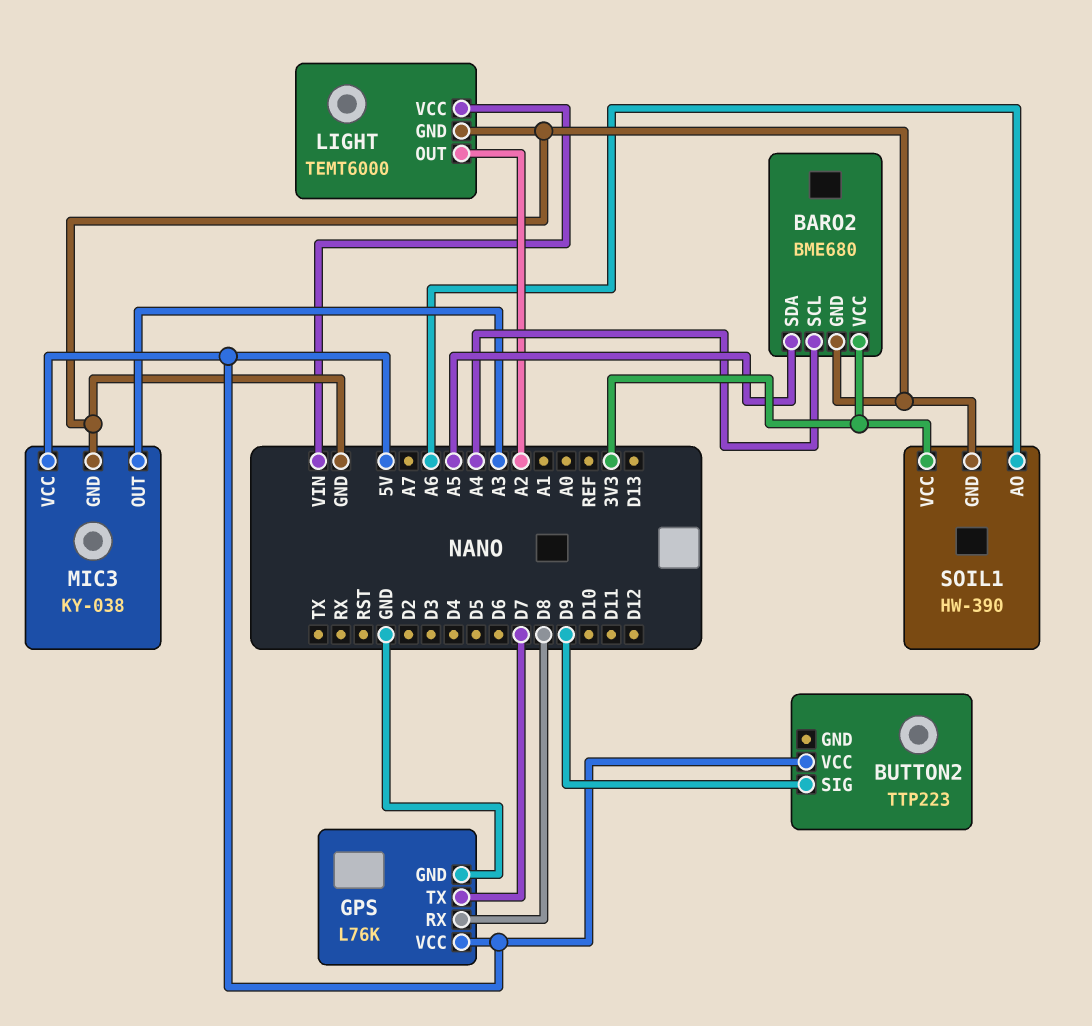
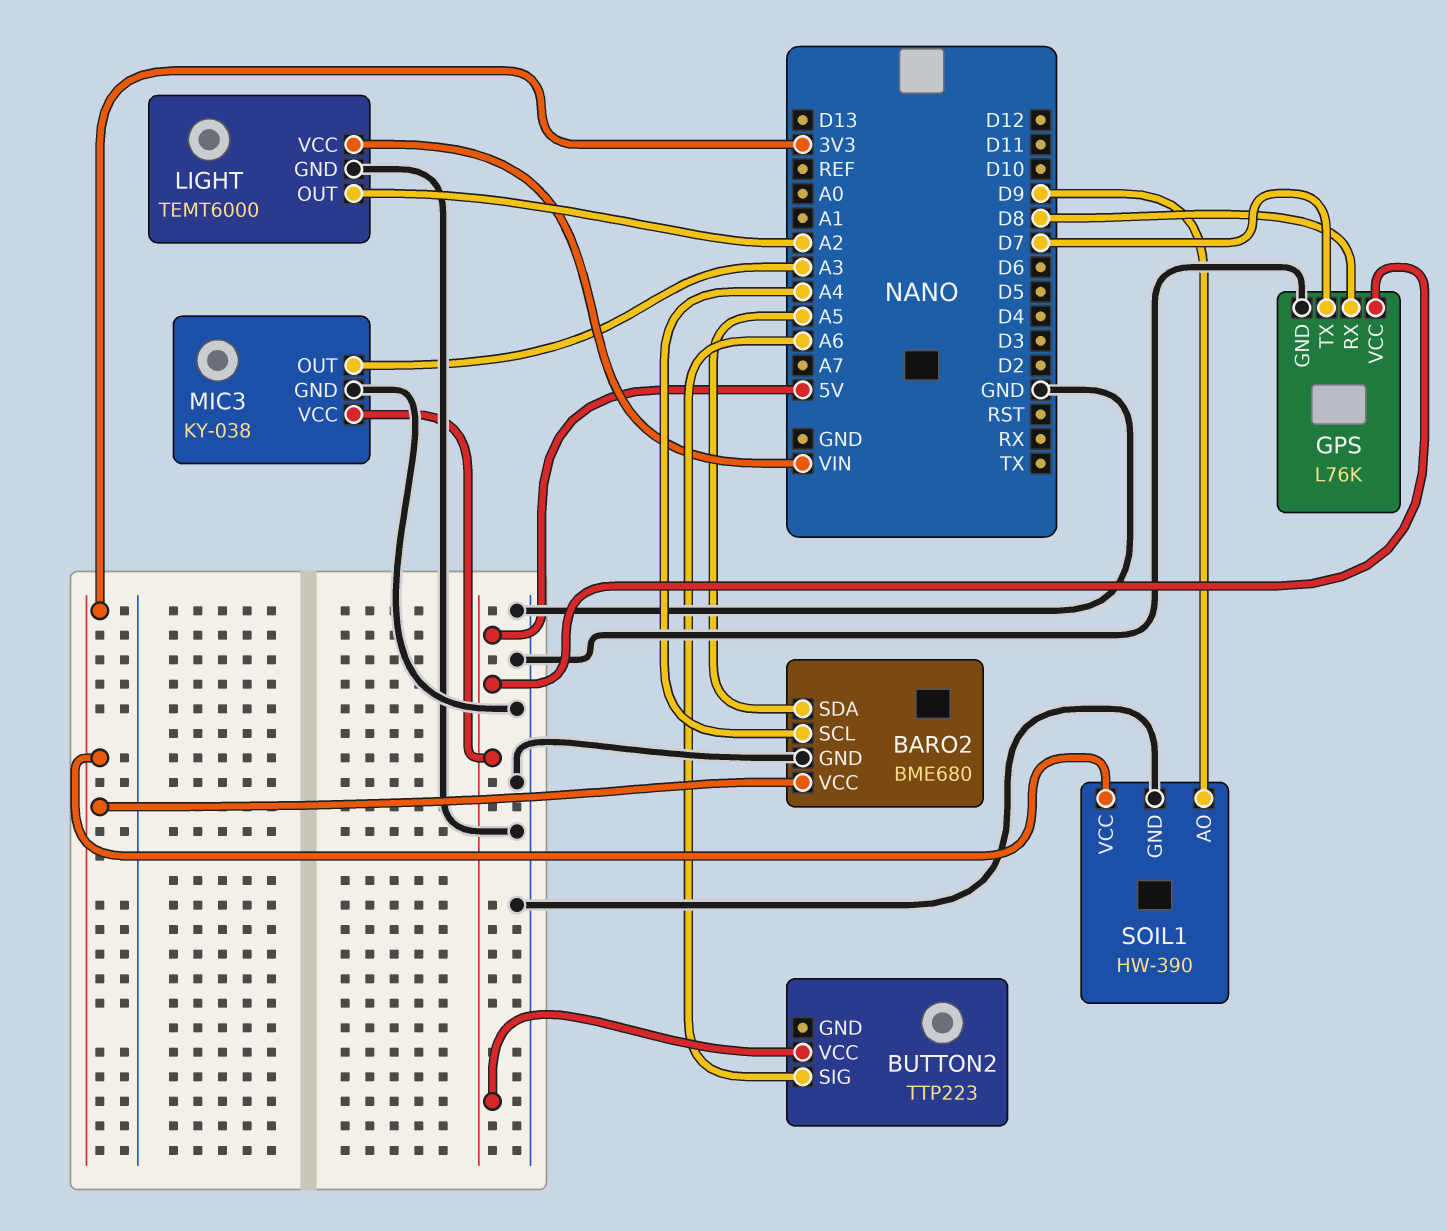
BUTTON2 pin SIG: D9 -> A6
SOIL1 pin AO: A6 -> D9

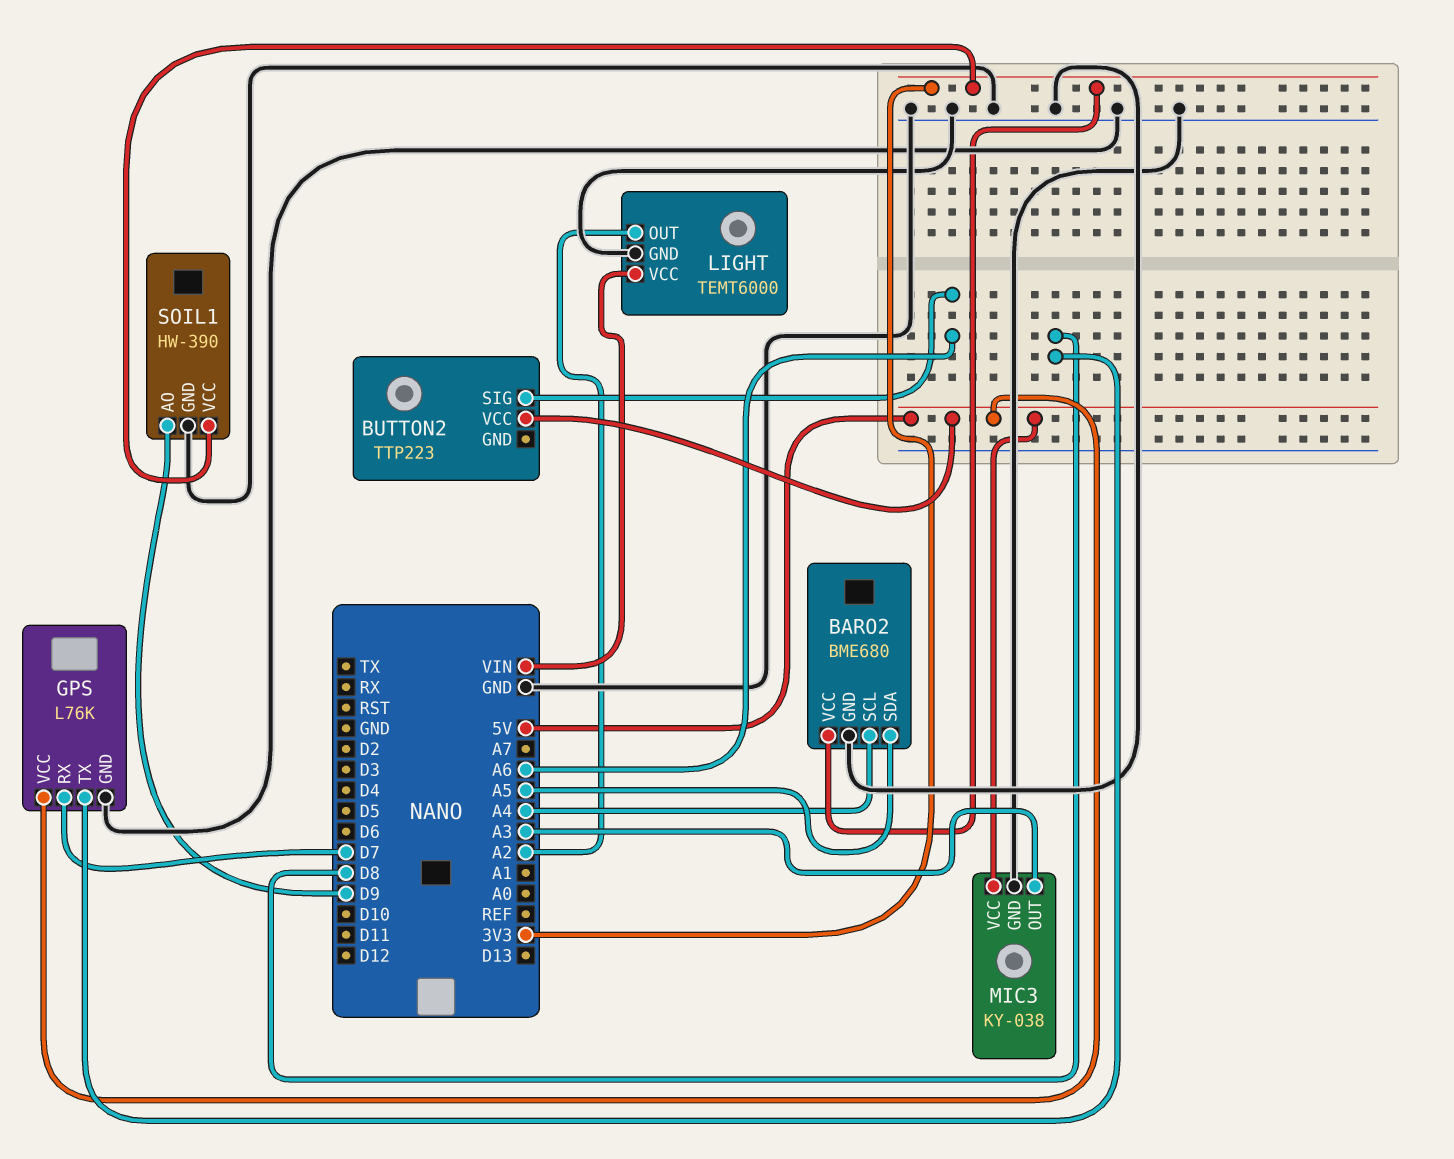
GPS pin RX: D8 -> D7
GPS pin TX: D7 -> D8

